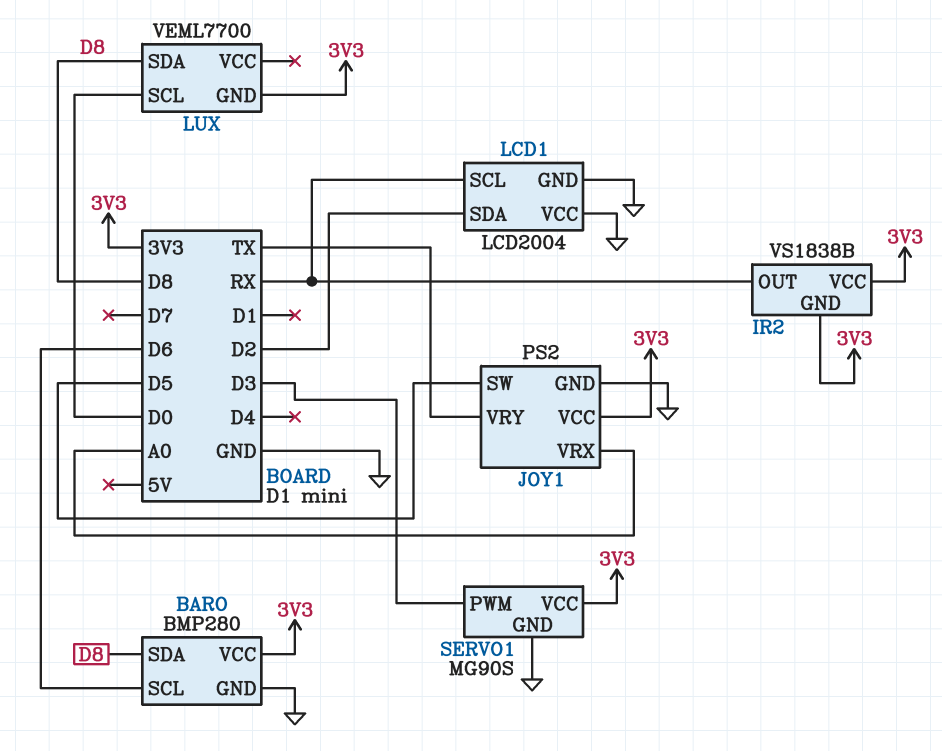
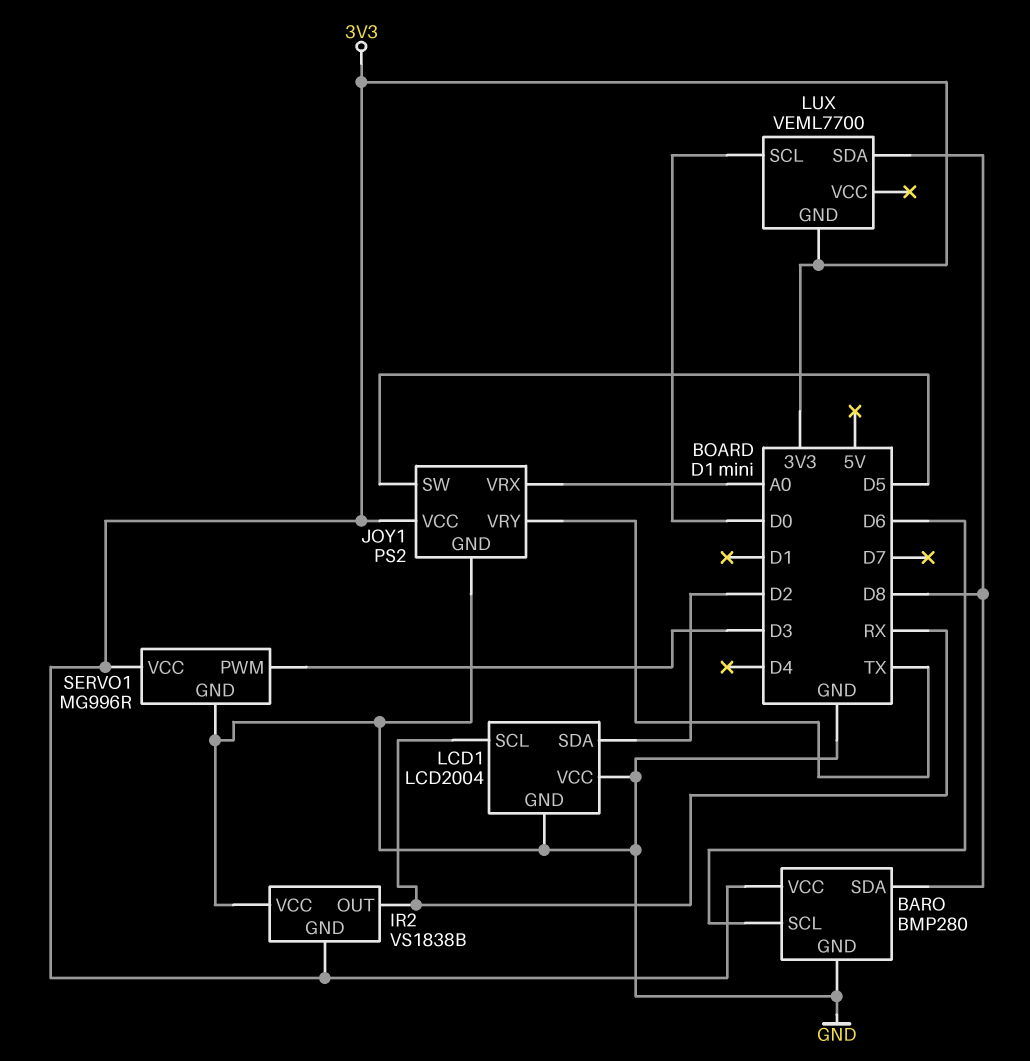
IR2 pin VCC: 3V3 -> GND
SERVO1: MG90S -> MG996R

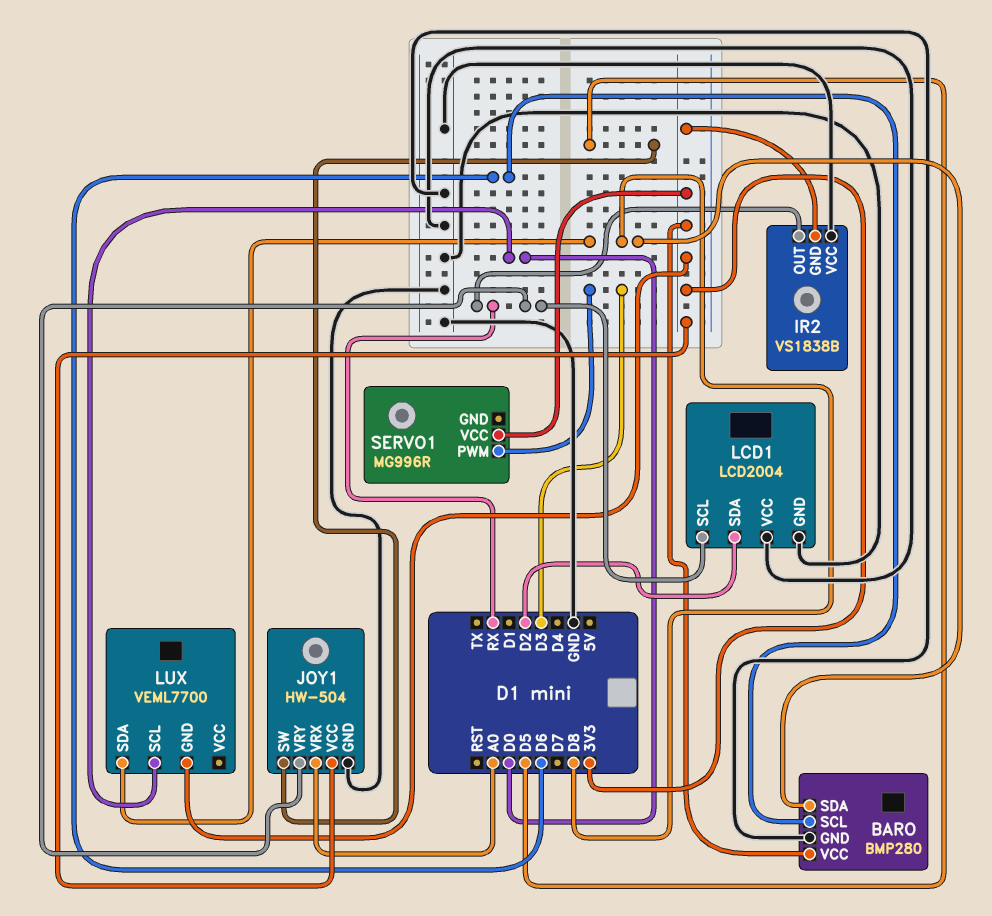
JOY1: PS2 -> HW-504
JOY1 pin VRY: TX -> RX
SERVO1 pin GND: GND -> none

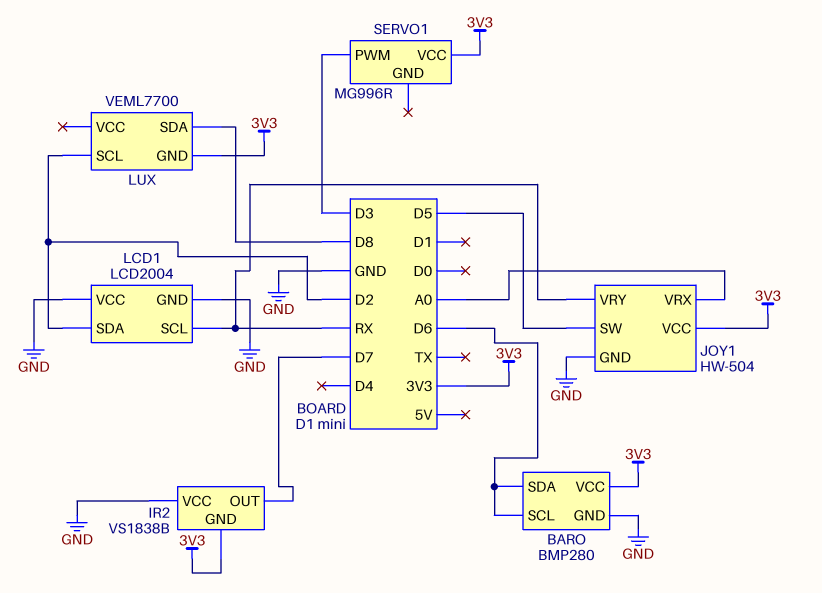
BARO pin SDA: D8 -> D6
IR2 pin OUT: RX -> D7
LUX pin SCL: D0 -> D2

